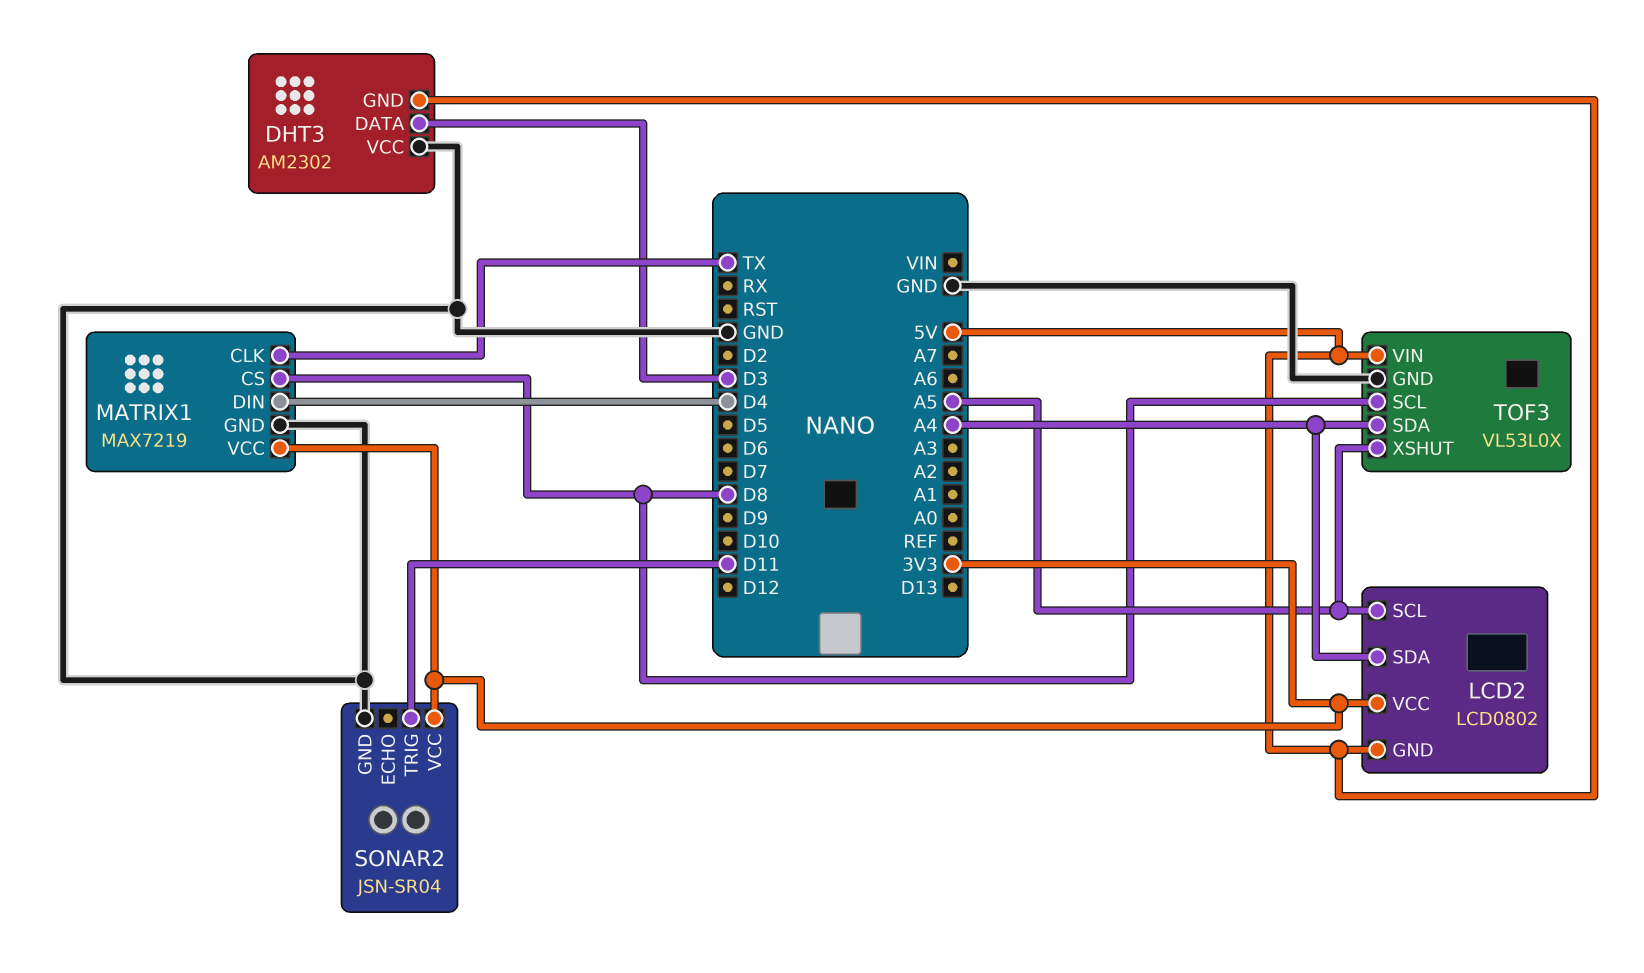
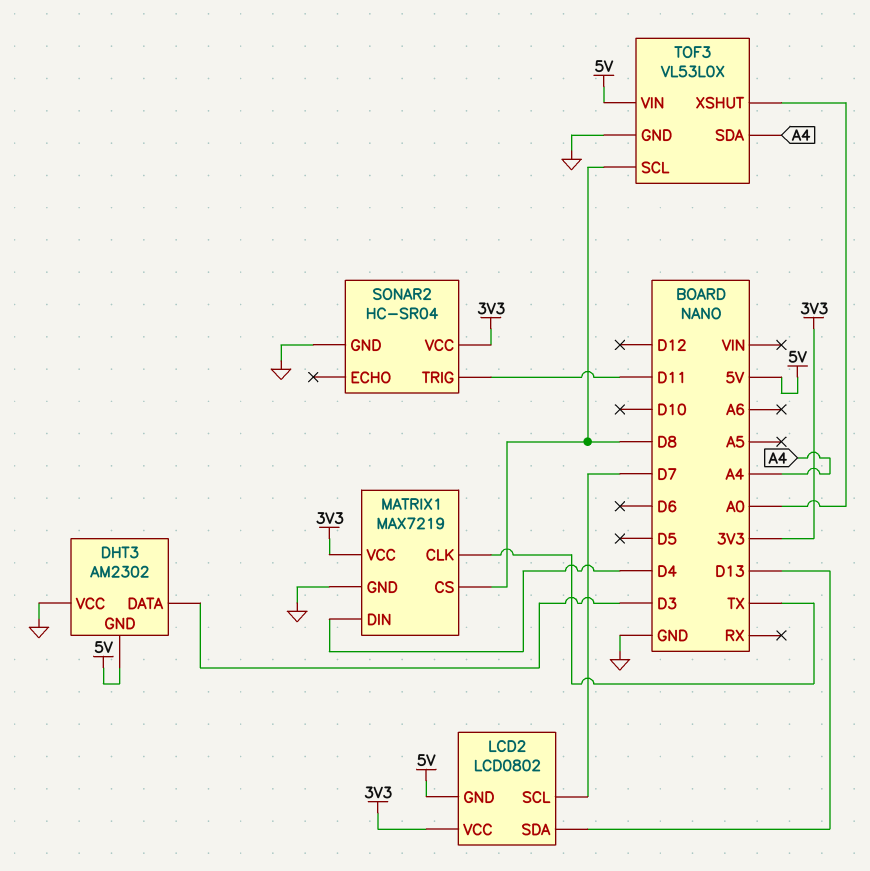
LCD2 pin SCL: A5 -> D7
LCD2 pin SDA: A4 -> D13
SONAR2: JSN-SR04 -> HC-SR04
TOF3 pin XSHUT: A5 -> A0

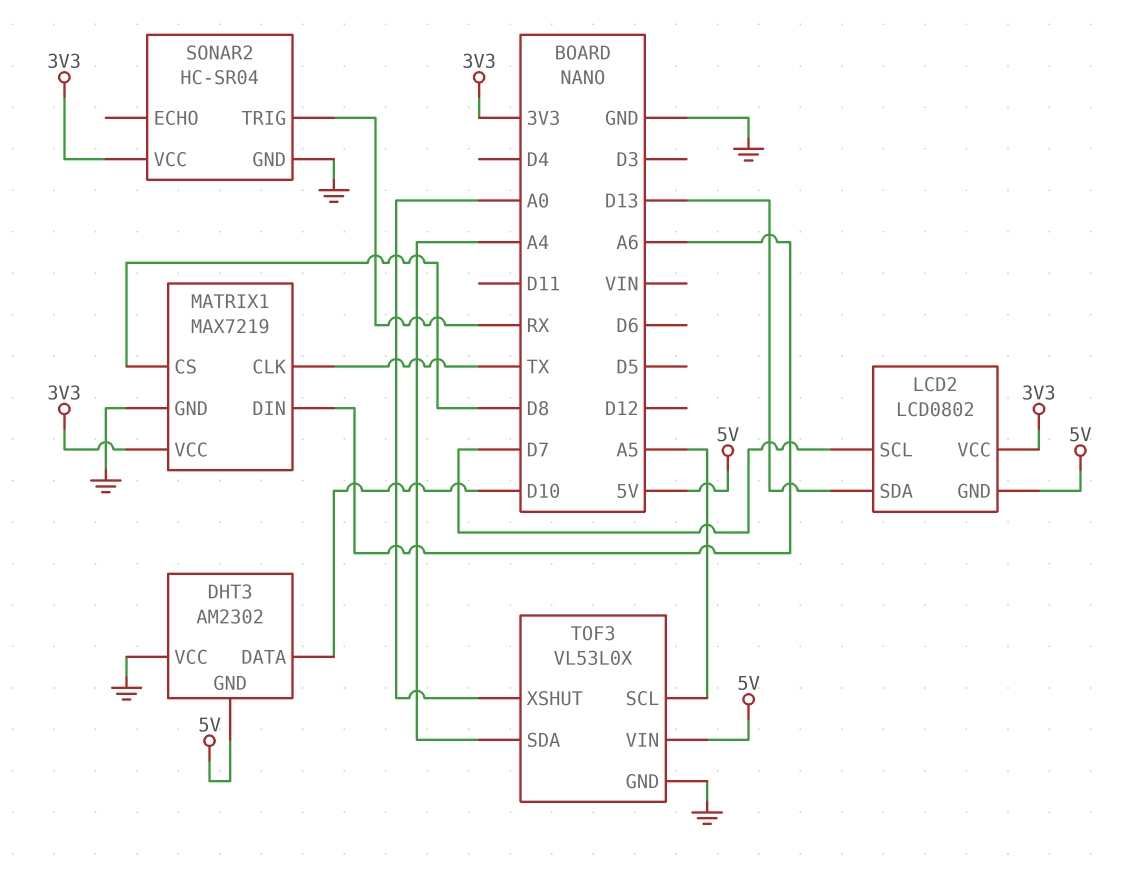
DHT3 pin DATA: D3 -> D10
MATRIX1 pin DIN: D4 -> A6
SONAR2 pin TRIG: D11 -> RX
TOF3 pin SCL: D8 -> A5

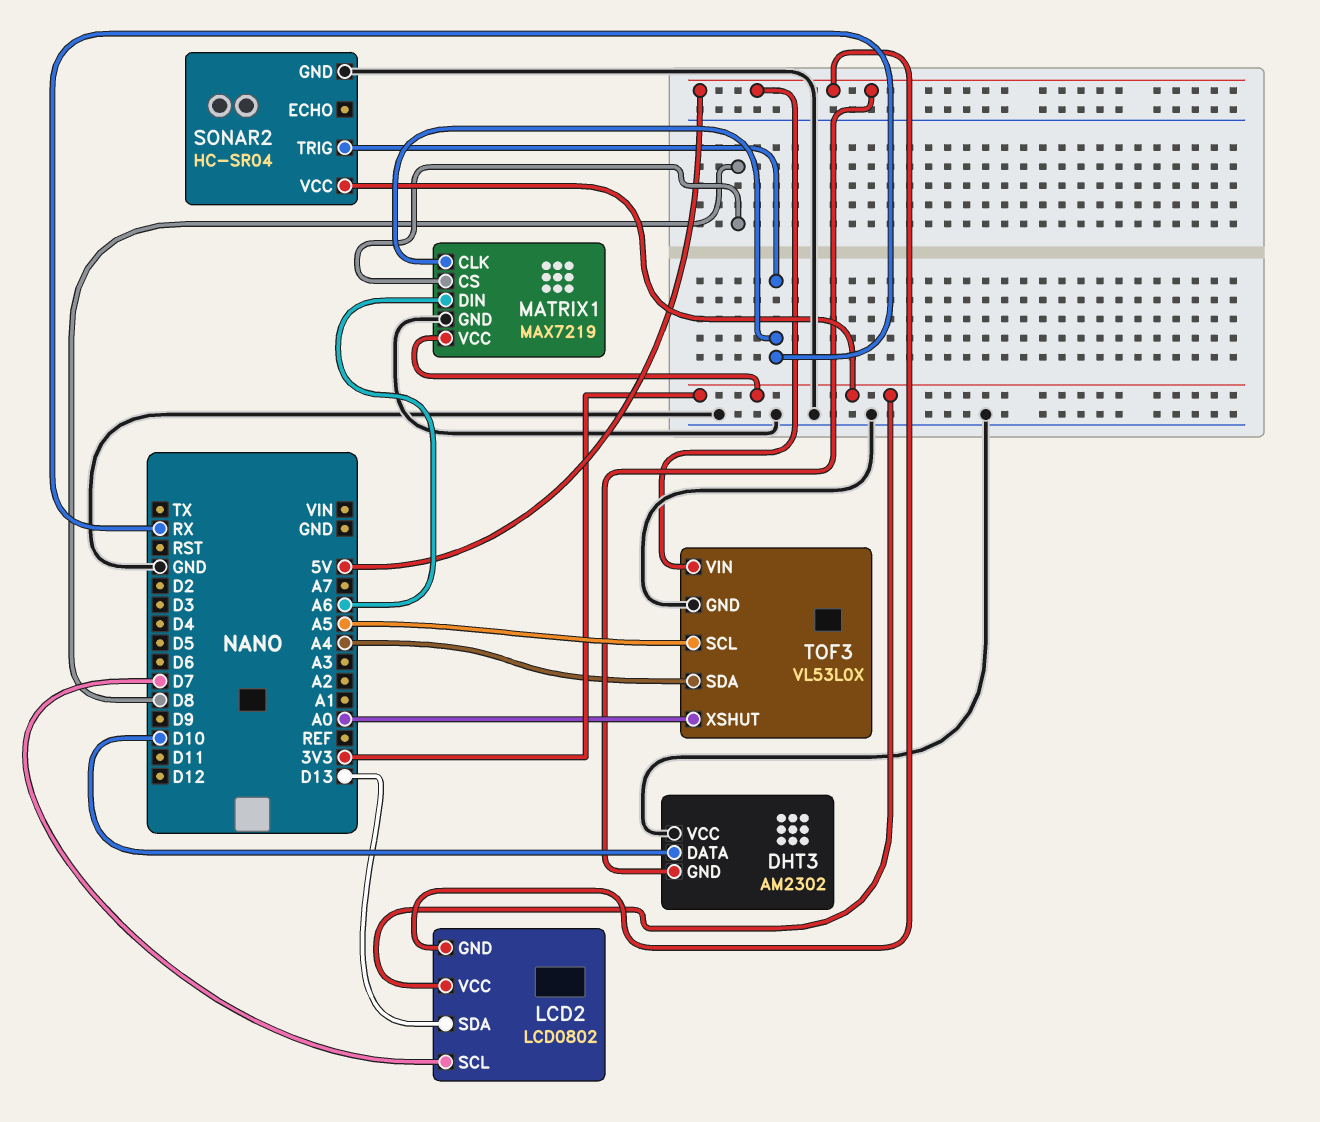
MATRIX1 pin CLK: TX -> RX

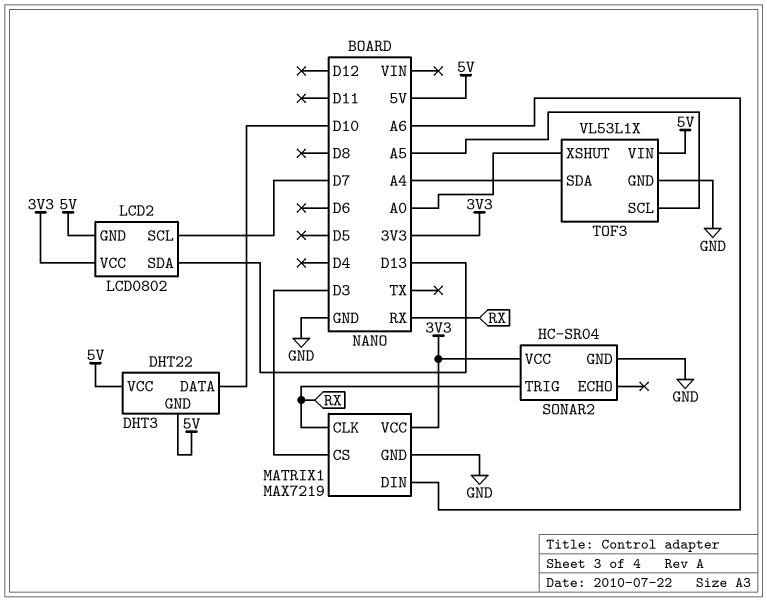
DHT3: AM2302 -> DHT22
DHT3 pin VCC: GND -> 5V
MATRIX1 pin CS: D8 -> D3
TOF3: VL53L0X -> VL53L1X

